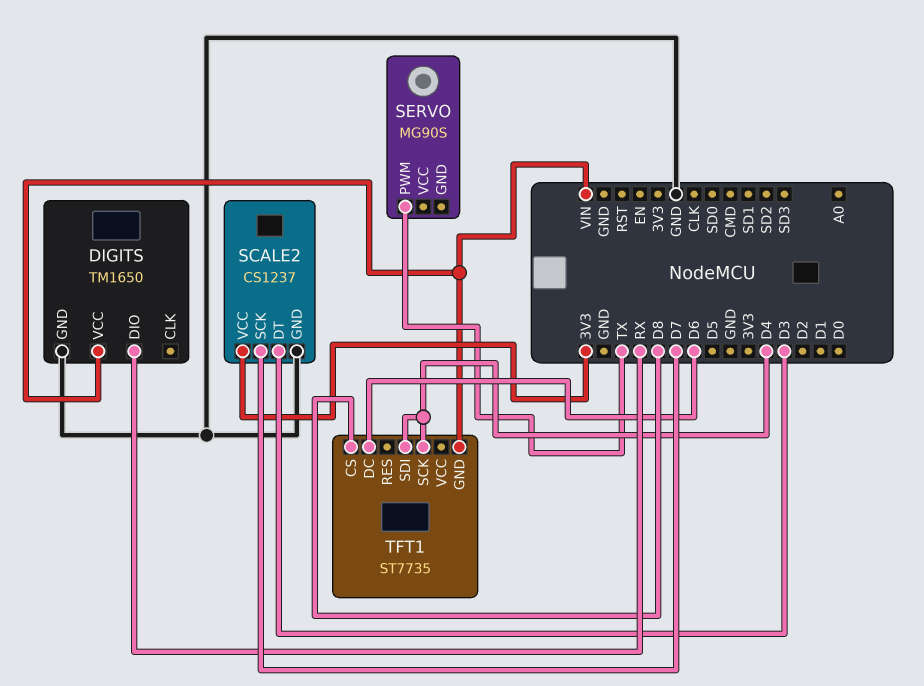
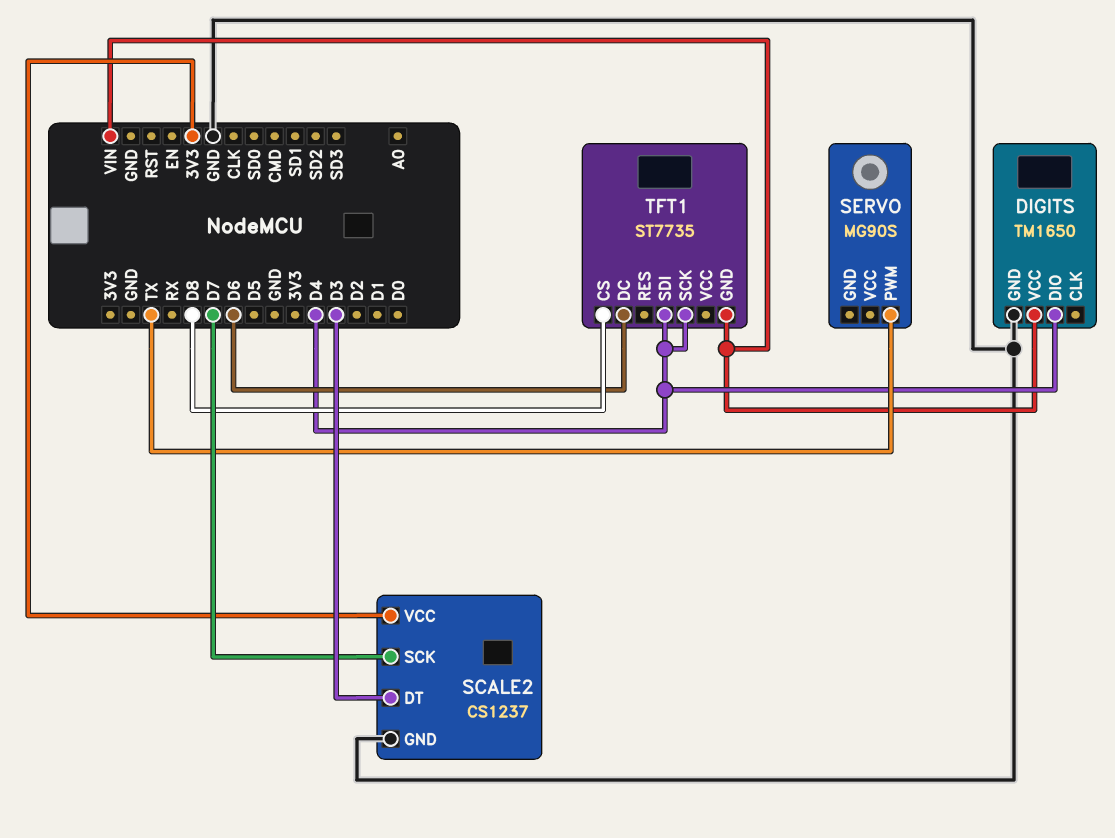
DIGITS pin DIO: RX -> D4

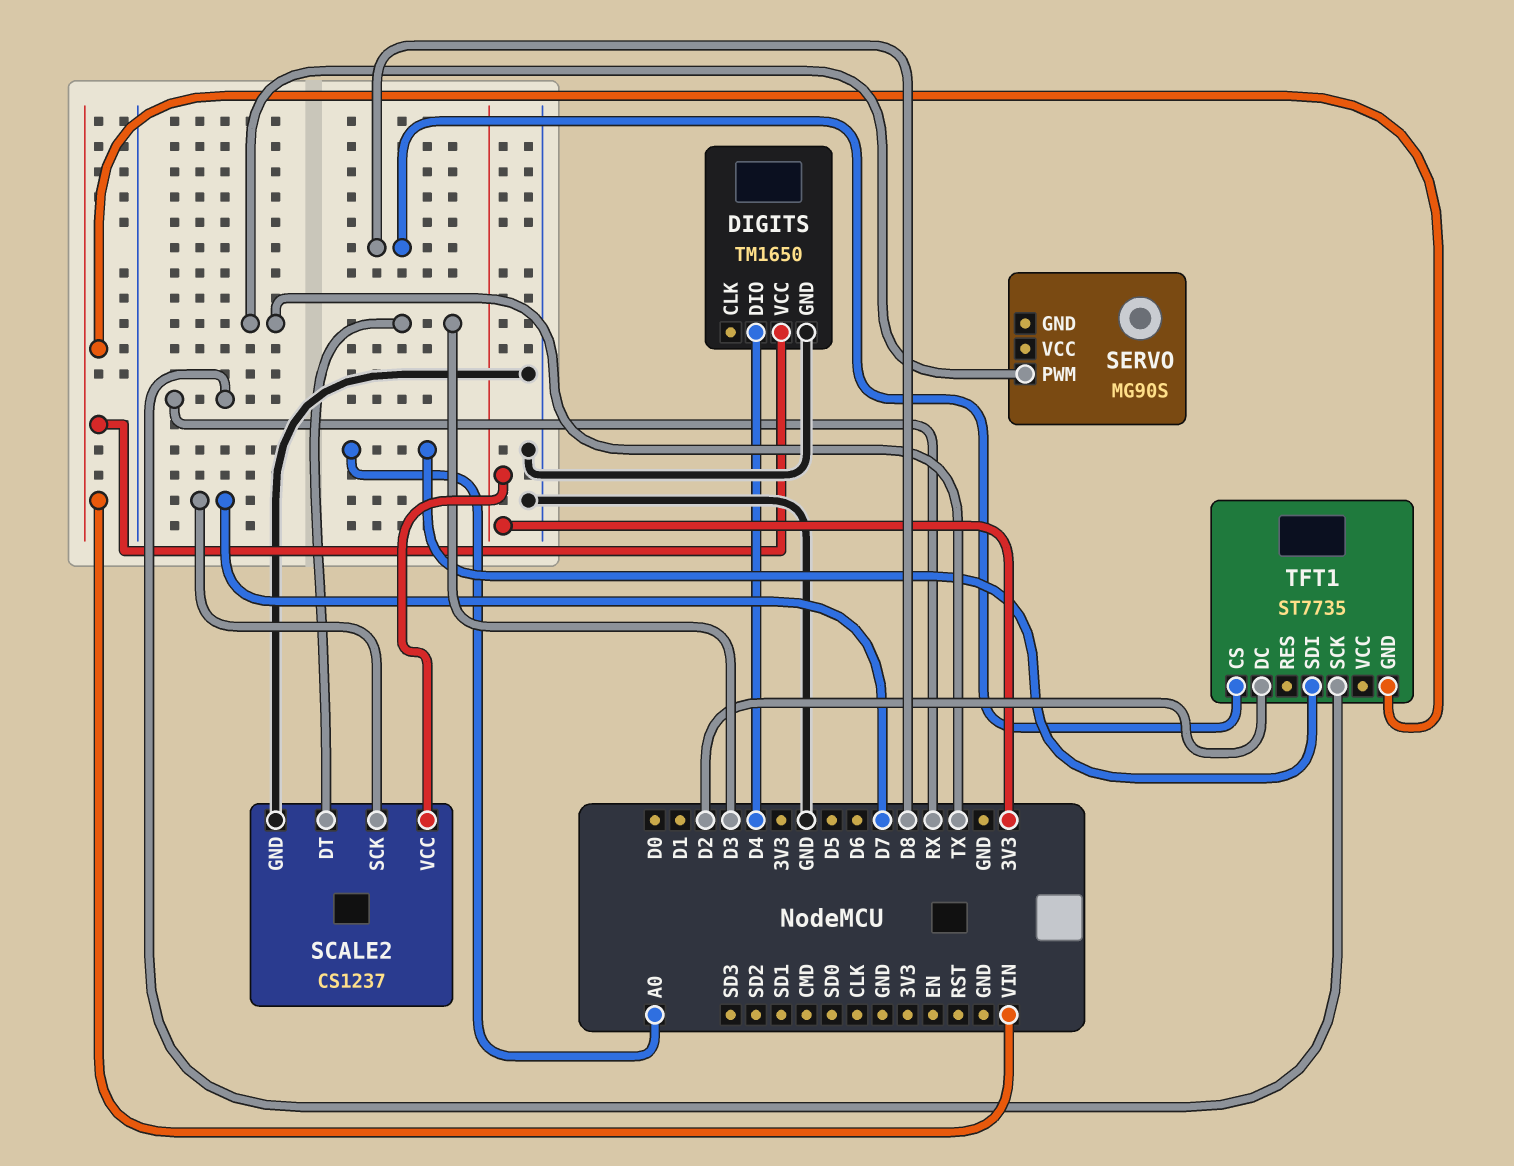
TFT1 pin DC: D6 -> D2
TFT1 pin SCK: D4 -> RX
TFT1 pin SDI: D4 -> A0

